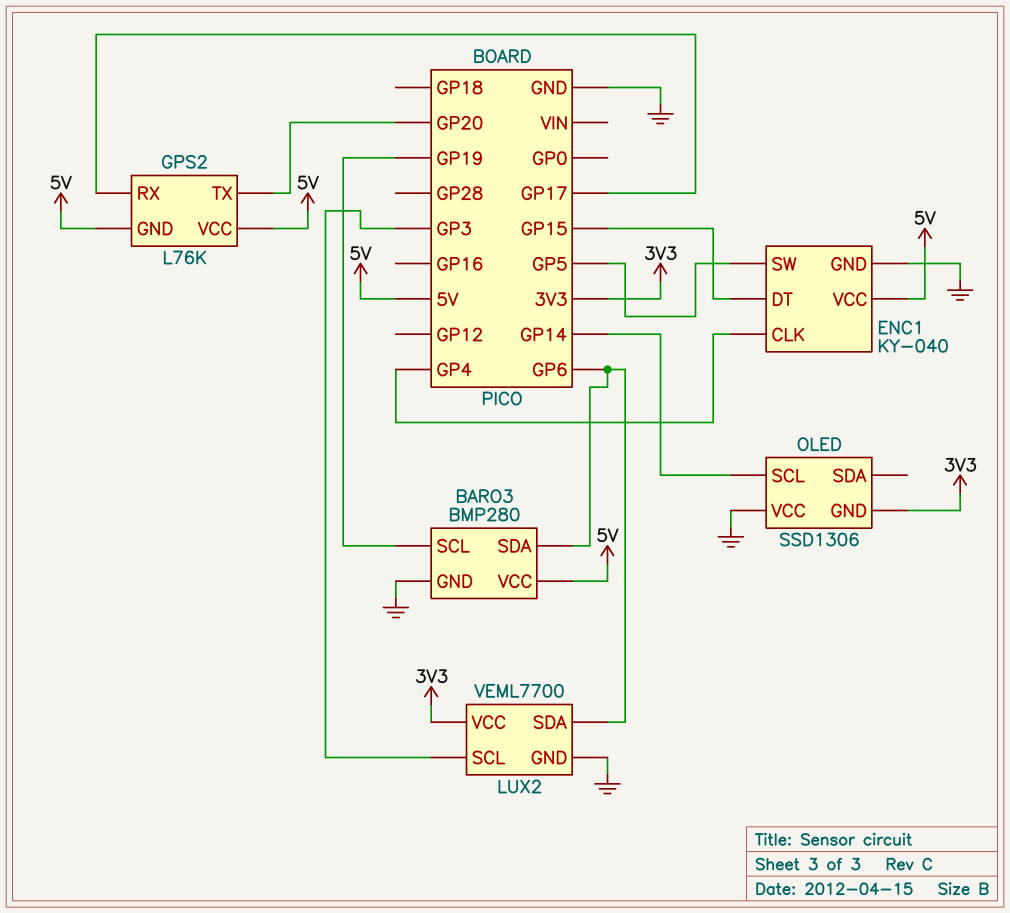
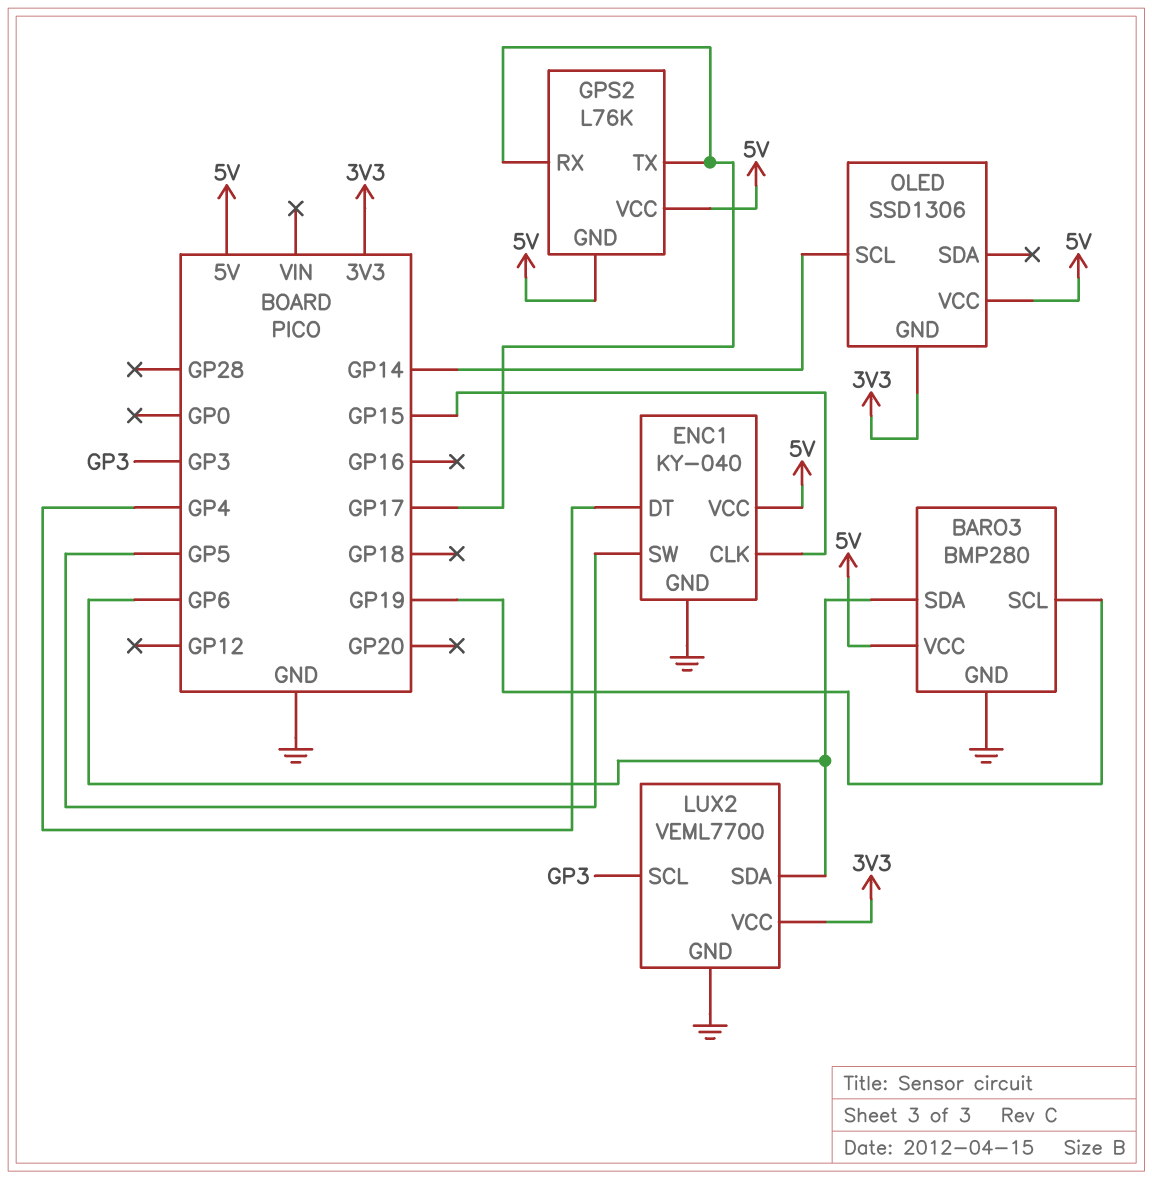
ENC1 pin CLK: GP4 -> GP15
ENC1 pin DT: GP15 -> GP4
GPS2 pin TX: GP20 -> GP17
OLED pin VCC: GND -> 5V

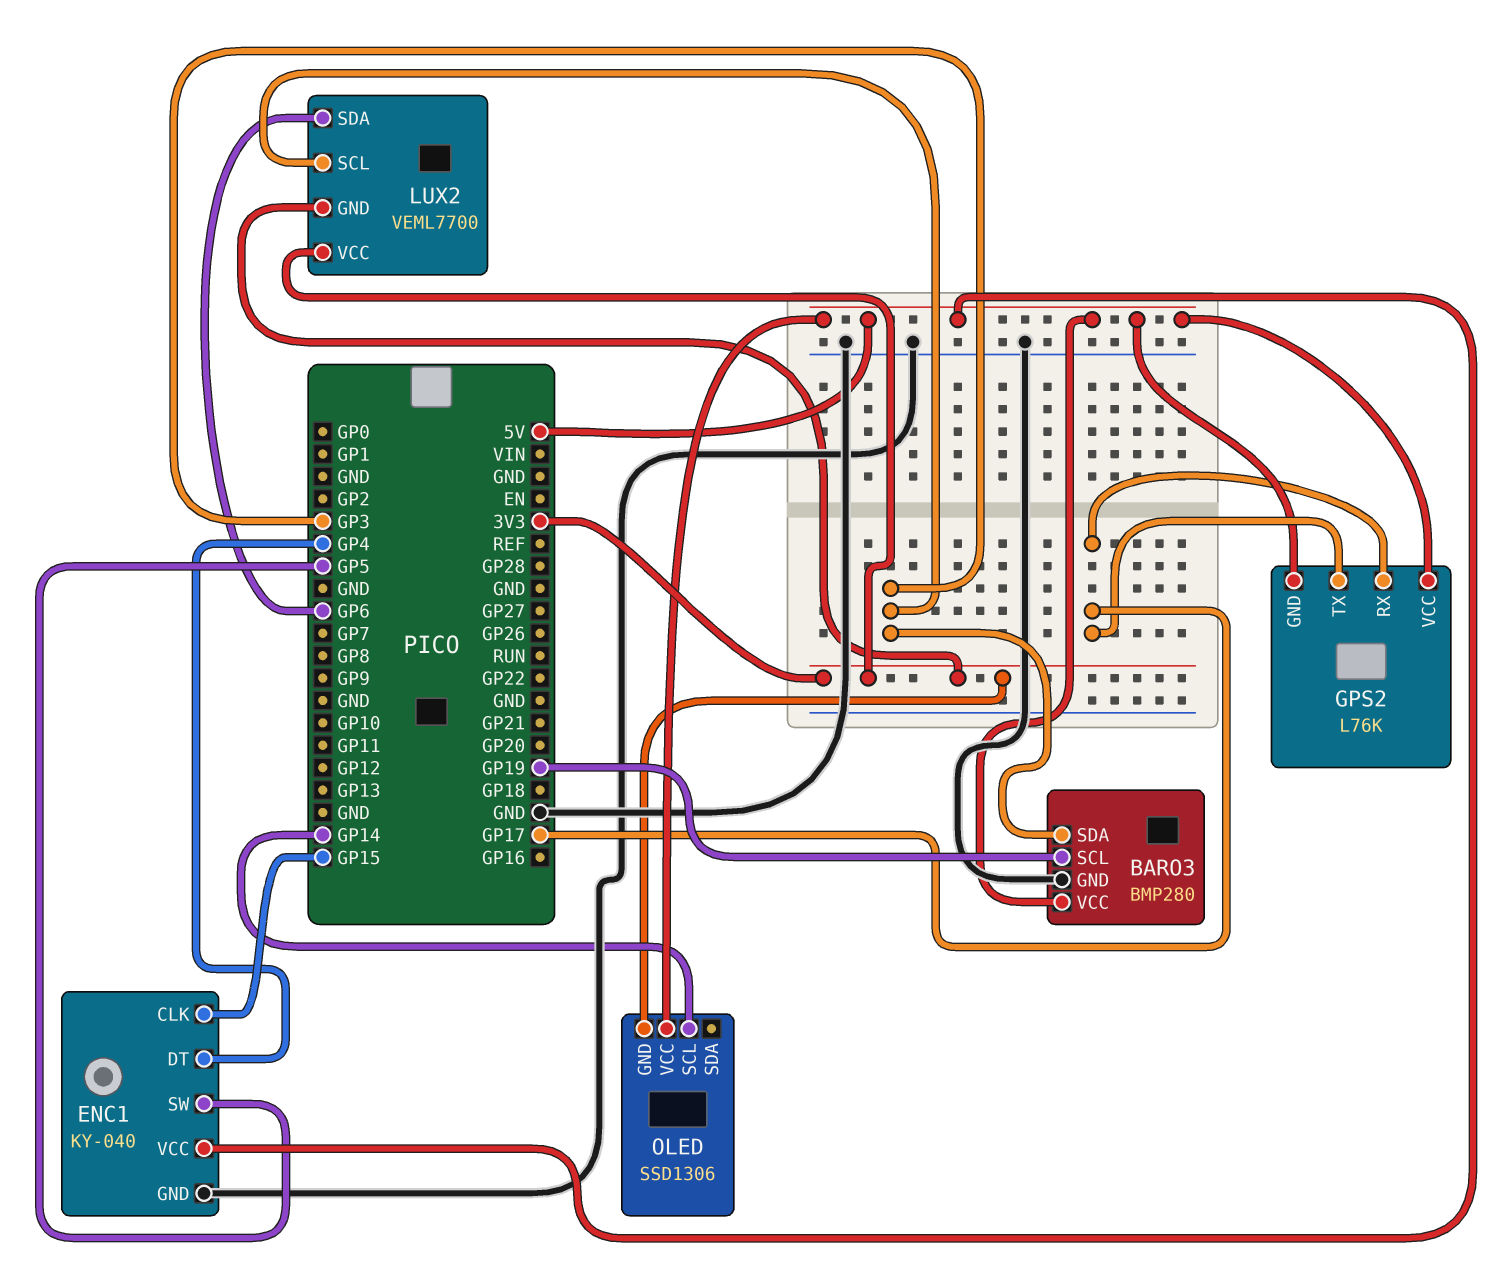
BARO3 pin SDA: GP6 -> GP3
LUX2 pin GND: GND -> 3V3

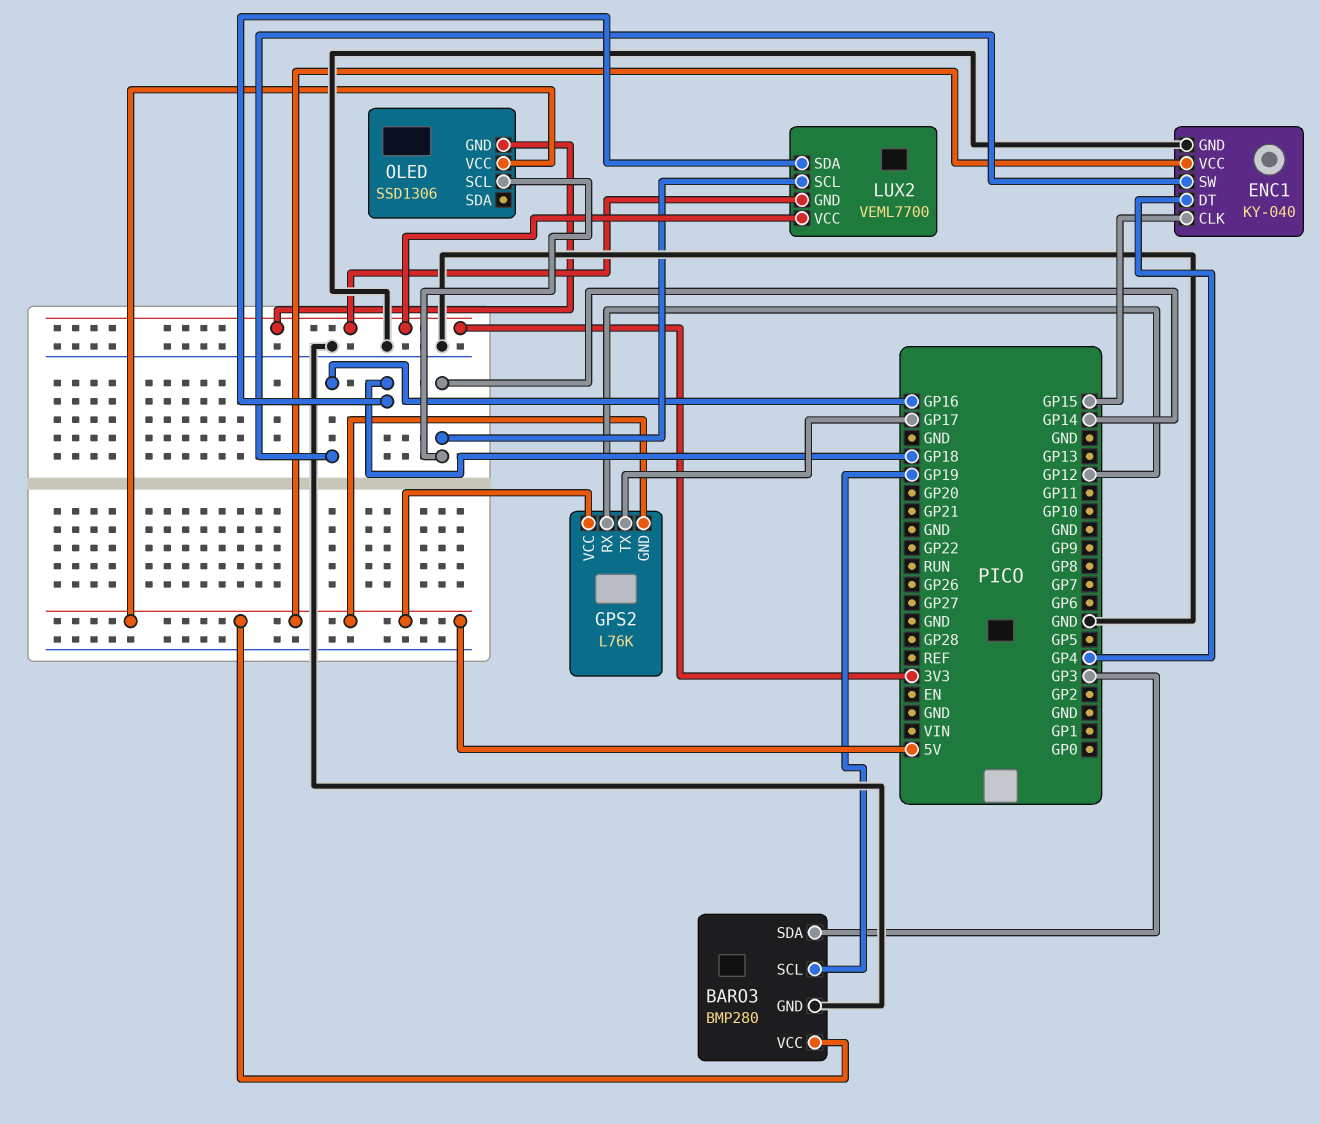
ENC1 pin SW: GP5 -> GP16
GPS2 pin RX: GP17 -> GP12
LUX2 pin SCL: GP3 -> GP14
LUX2 pin SDA: GP6 -> GP18

